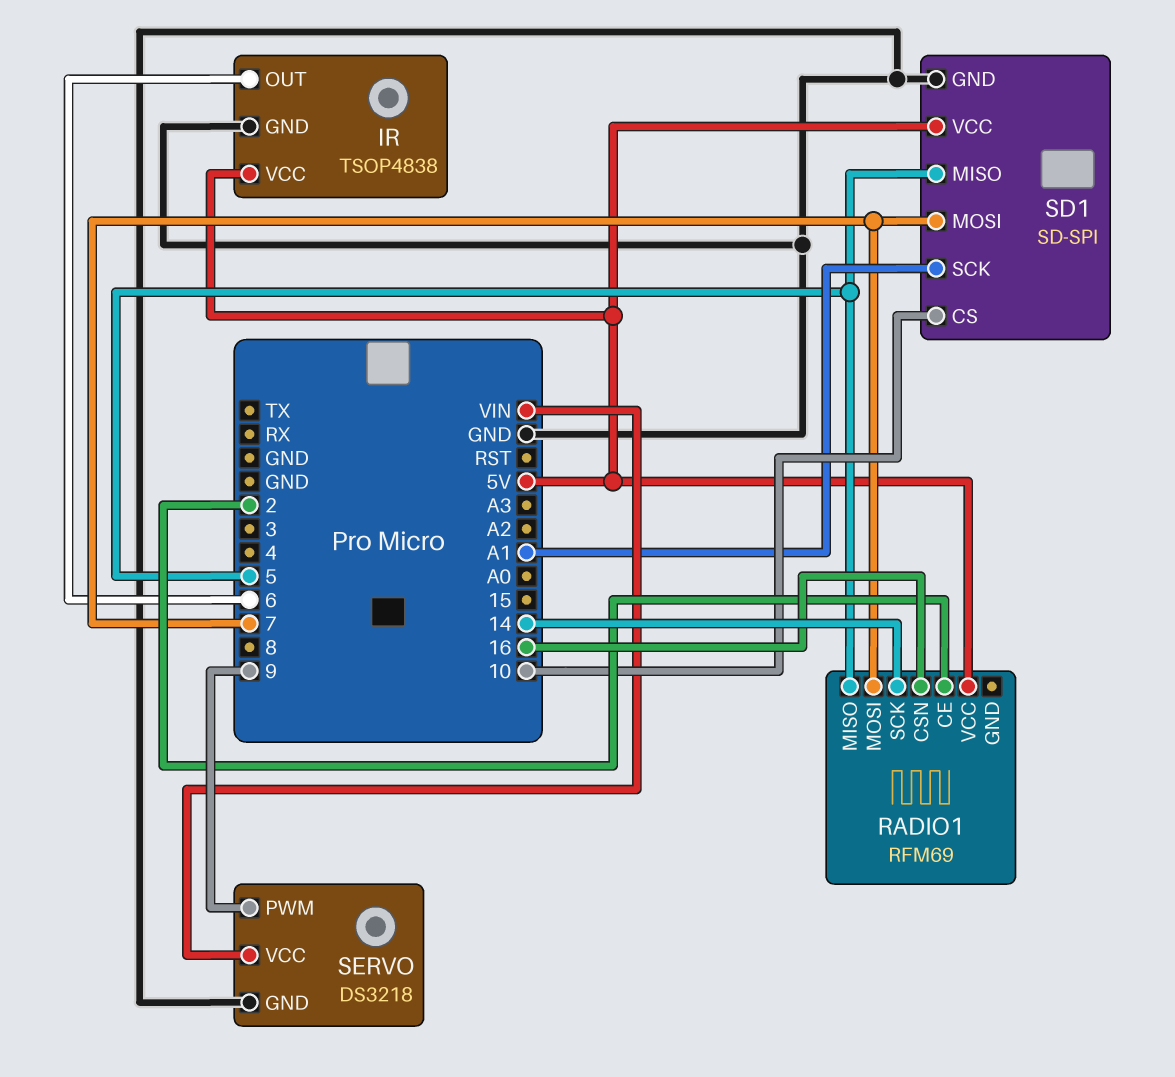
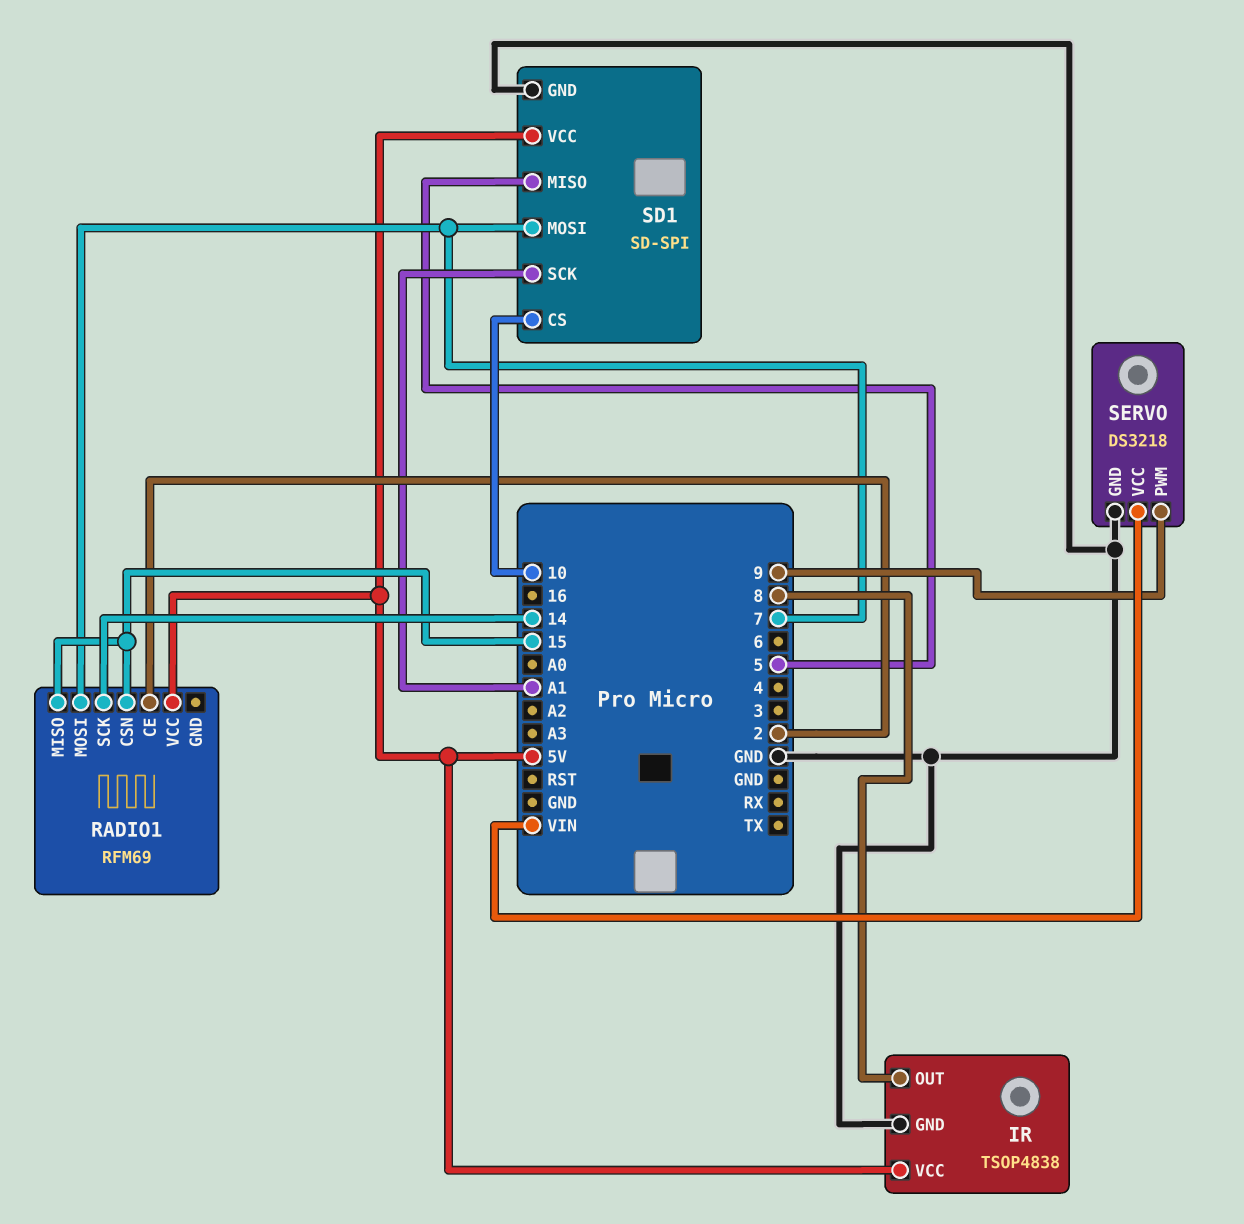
IR pin OUT: 6 -> 8
RADIO1 pin CSN: 16 -> 15
RADIO1 pin MISO: 5 -> 15

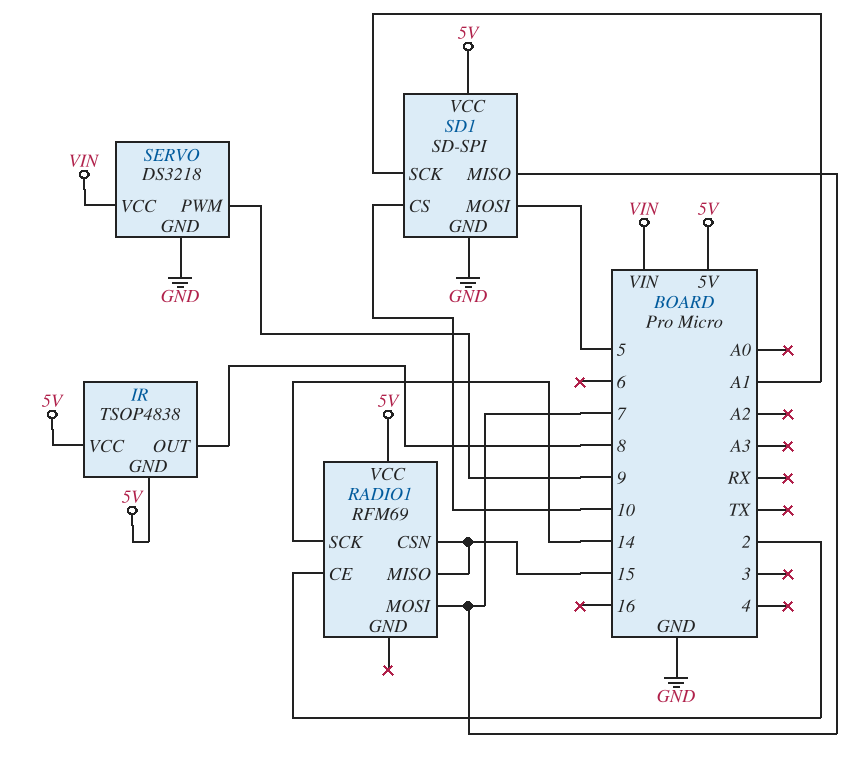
IR pin GND: GND -> 5V
SD1 pin MISO: 5 -> 7
SD1 pin MOSI: 7 -> 5

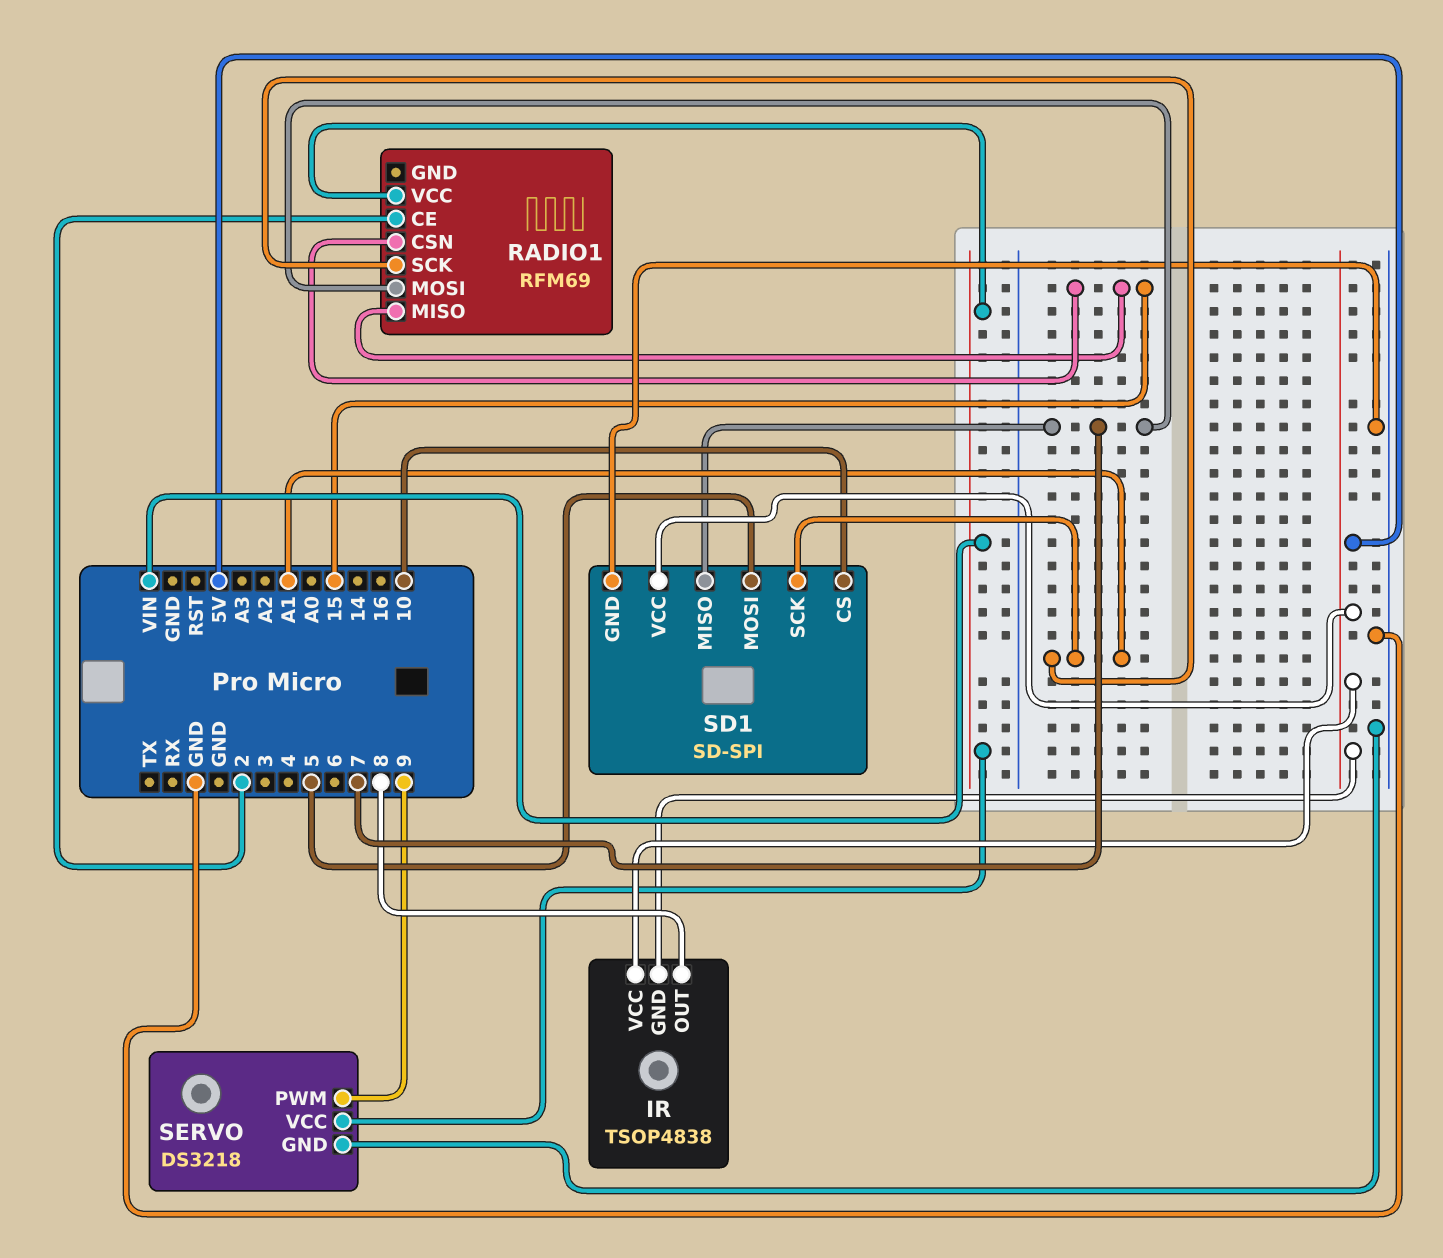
RADIO1 pin SCK: 14 -> A1
RADIO1 pin VCC: 5V -> VIN

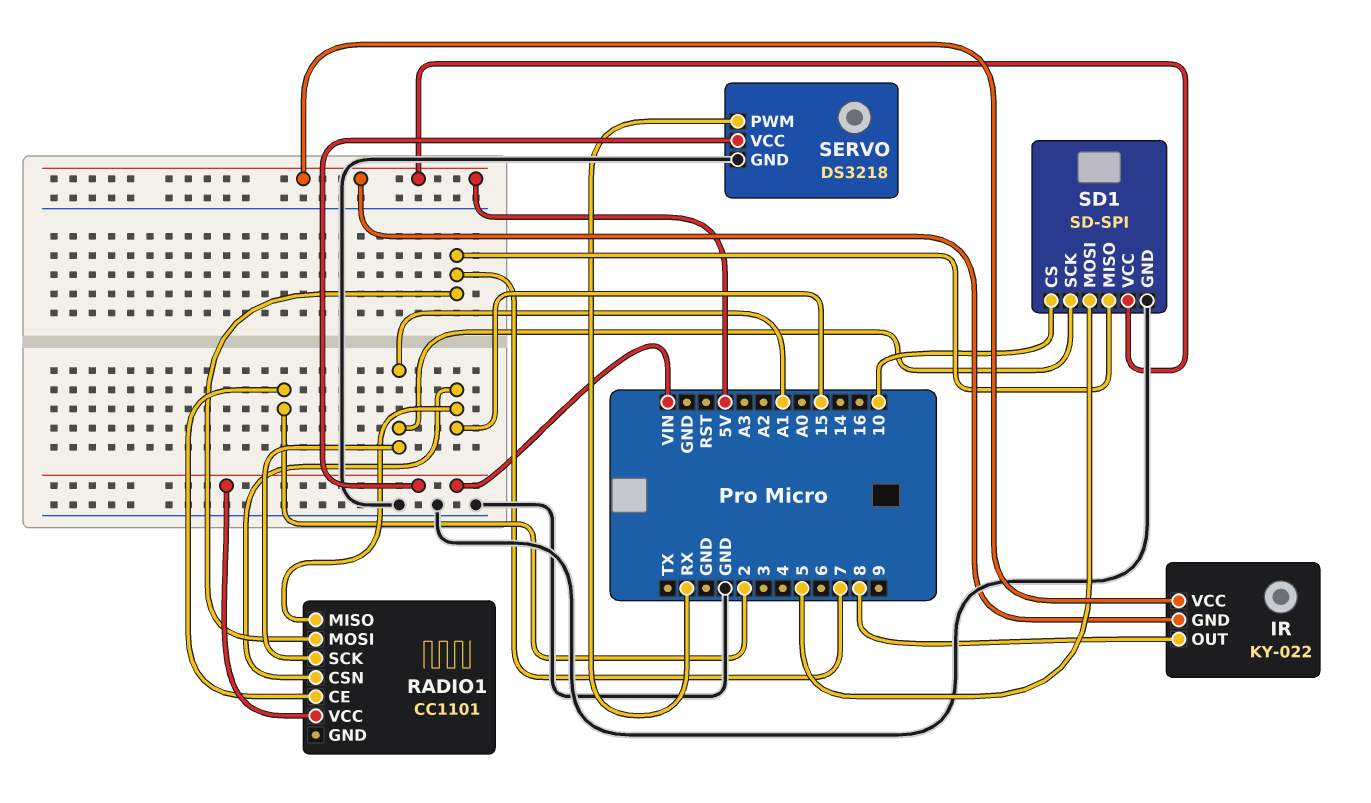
IR: TSOP4838 -> KY-022
RADIO1: RFM69 -> CC1101
SERVO pin PWM: 9 -> RX

